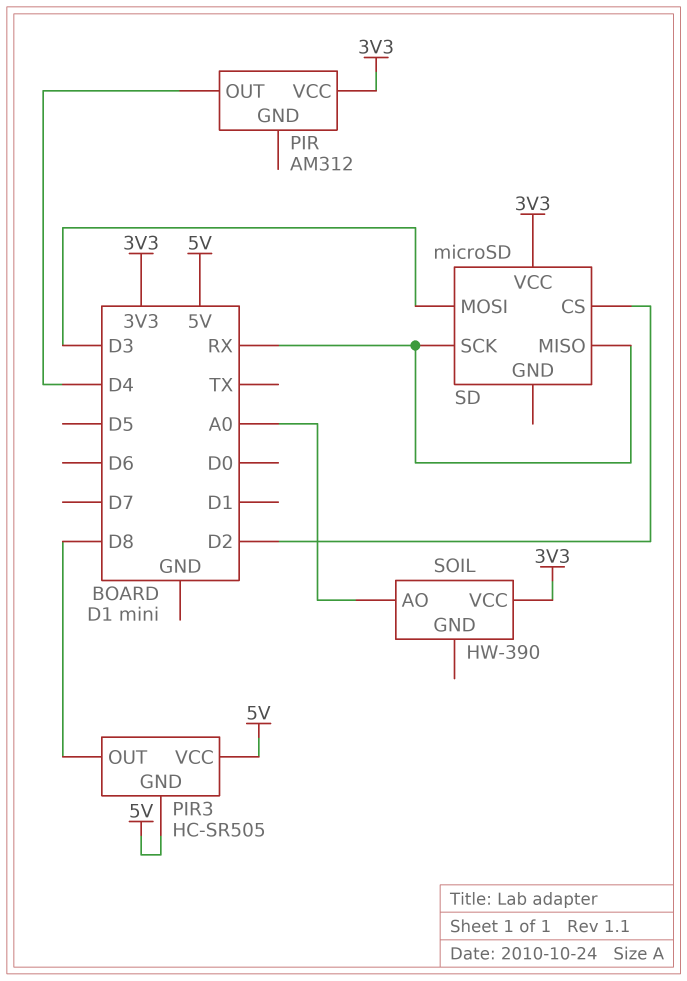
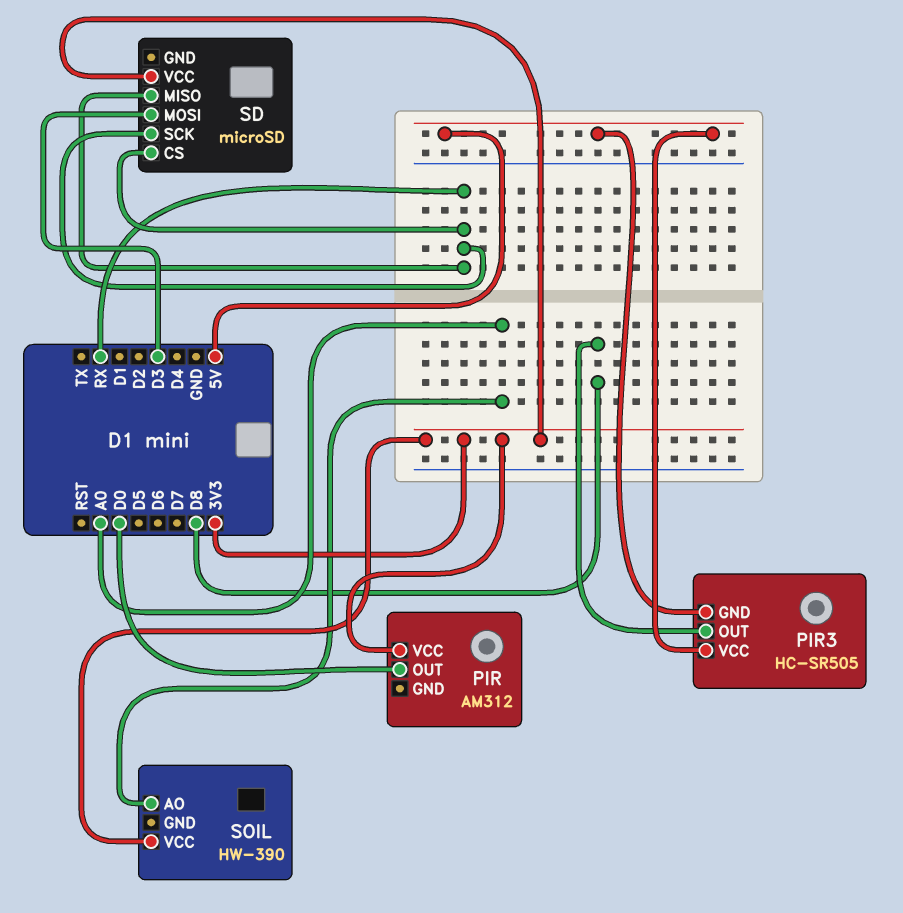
PIR pin OUT: D4 -> D0
SD pin CS: D2 -> RX

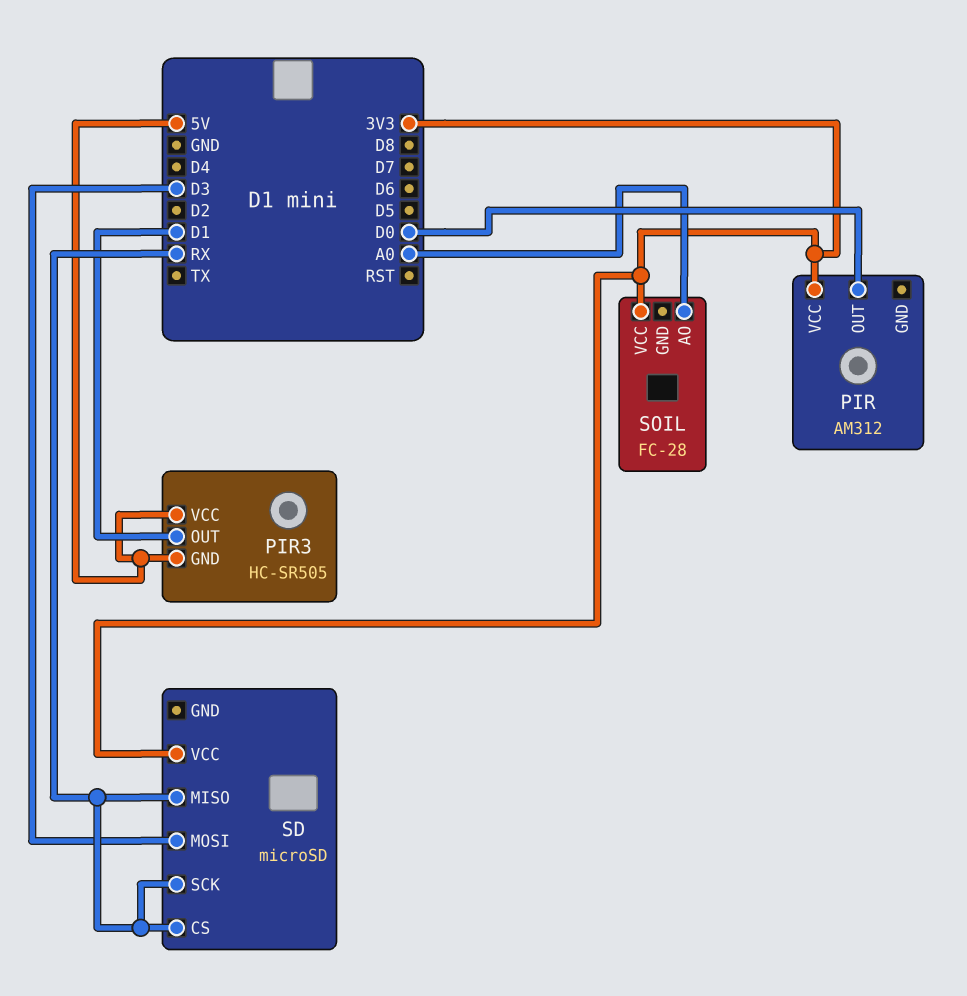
PIR3 pin OUT: D8 -> D1
SOIL: HW-390 -> FC-28

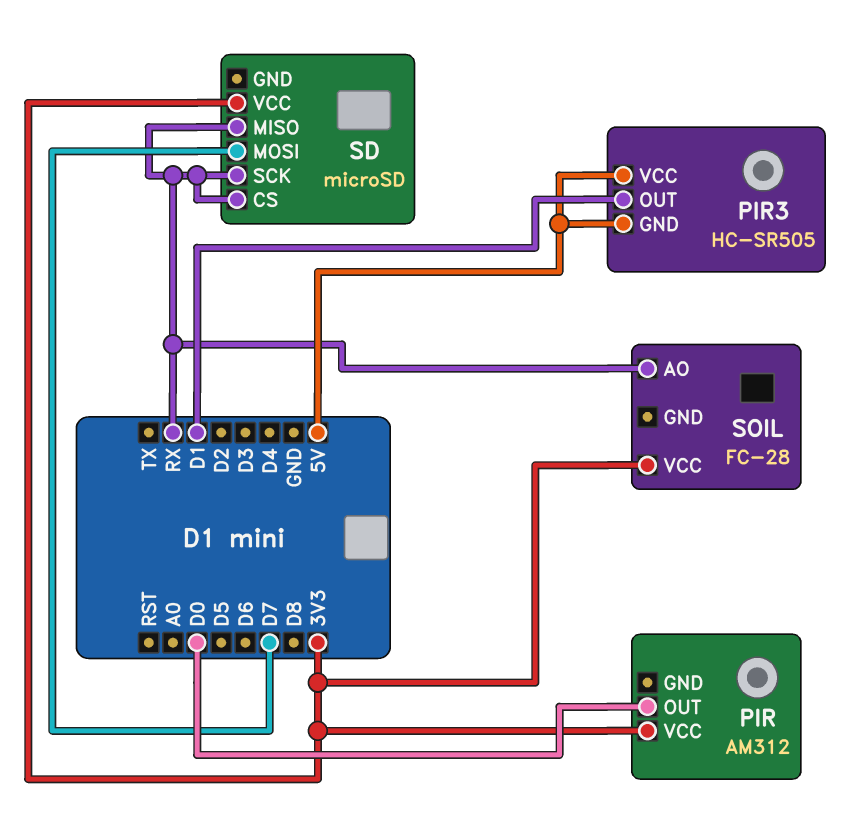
SD pin MOSI: D3 -> D7
SOIL pin AO: A0 -> RX

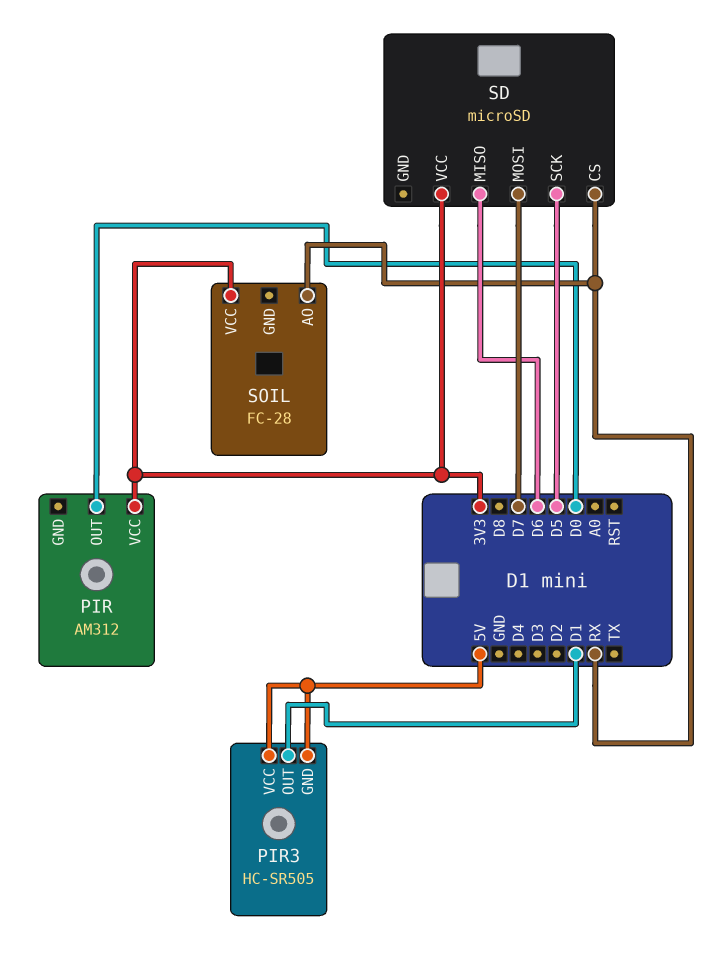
SD pin MISO: RX -> D6
SD pin SCK: RX -> D5

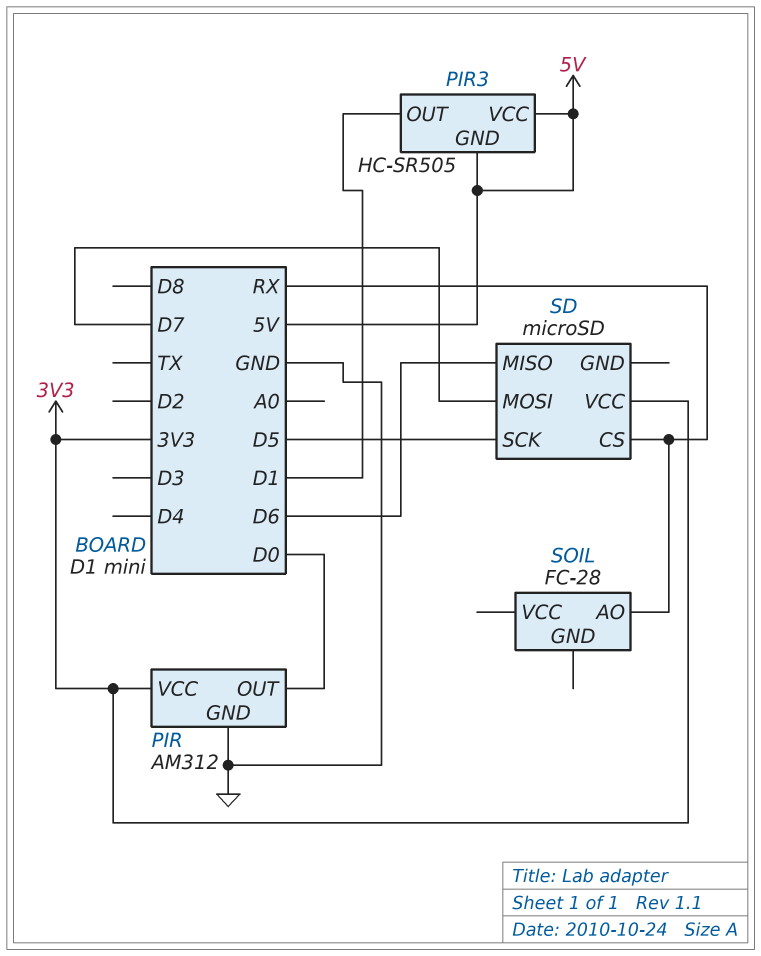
PIR pin GND: none -> GND
SOIL pin VCC: 3V3 -> none

